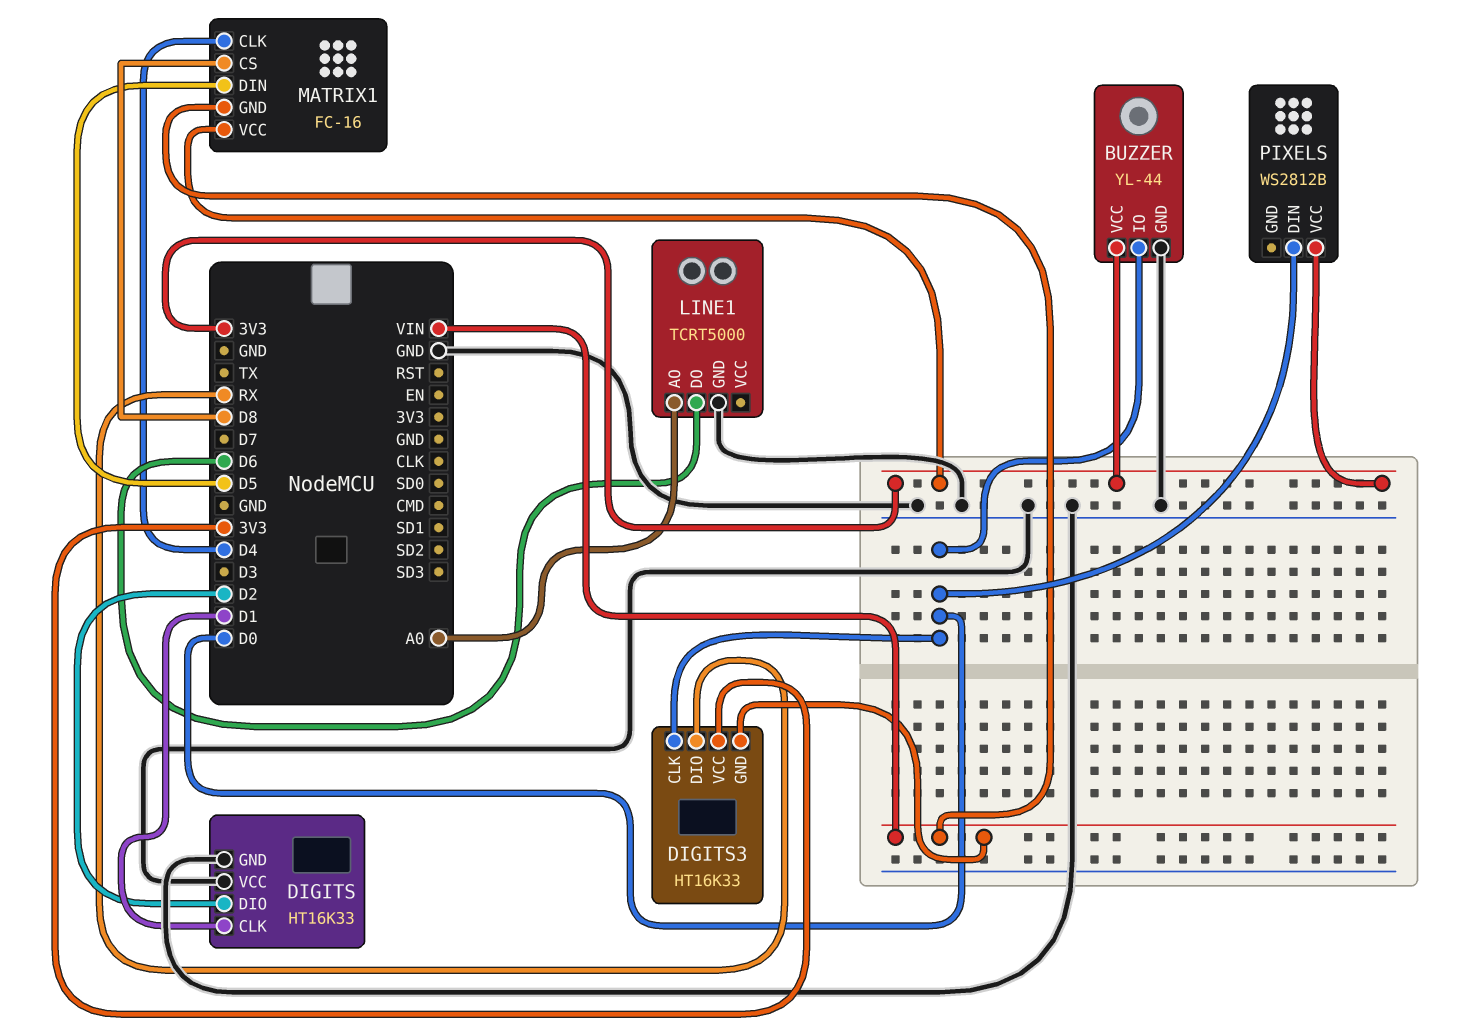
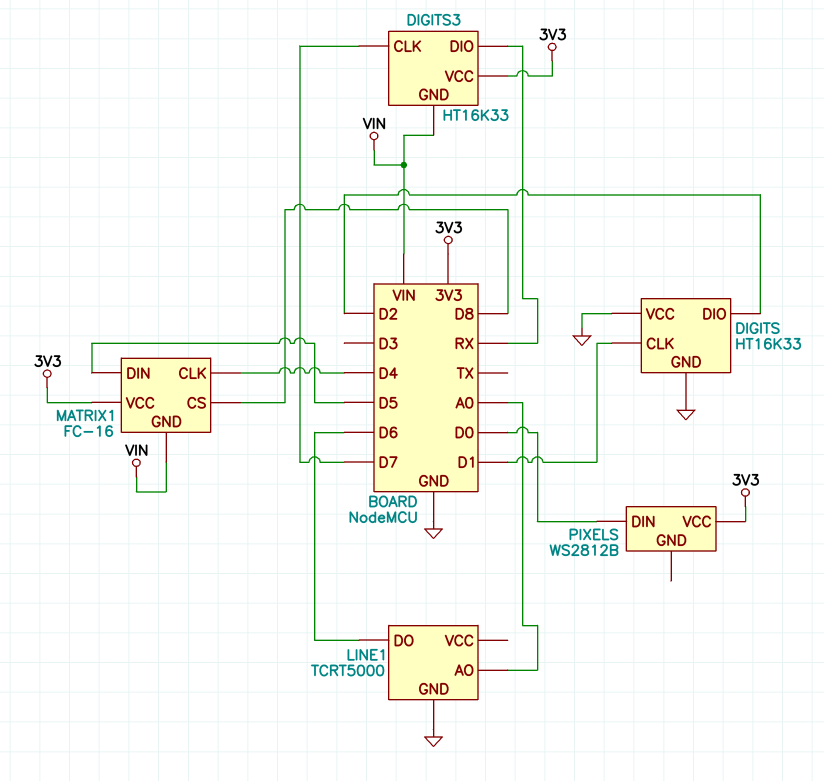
BUZZER: YL-44 -> none
BUZZER pin GND: GND -> none
BUZZER pin IO: D0 -> none
BUZZER pin VCC: 3V3 -> none
DIGITS3 pin CLK: D0 -> D7

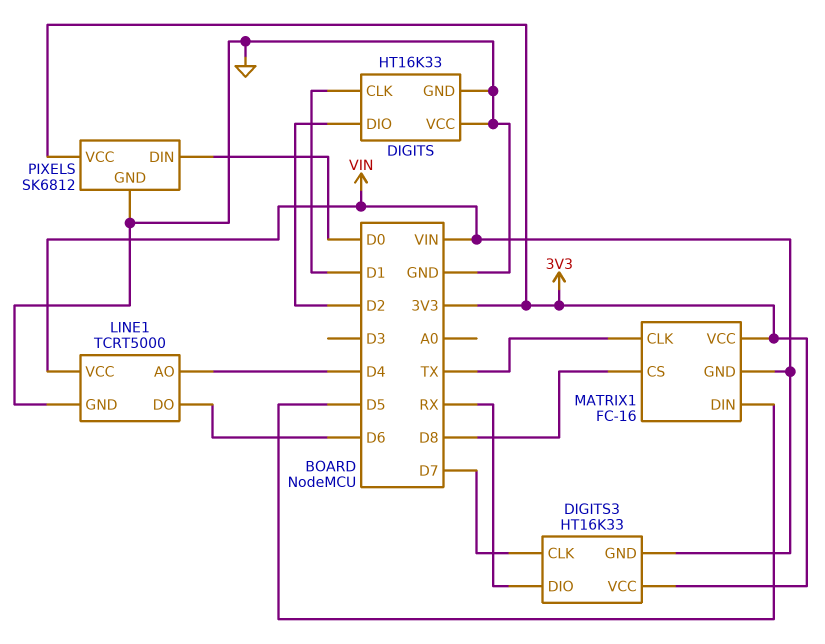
LINE1 pin AO: A0 -> D4
LINE1 pin VCC: none -> VIN
MATRIX1 pin CLK: D4 -> TX
PIXELS: WS2812B -> SK6812
PIXELS pin GND: none -> GND

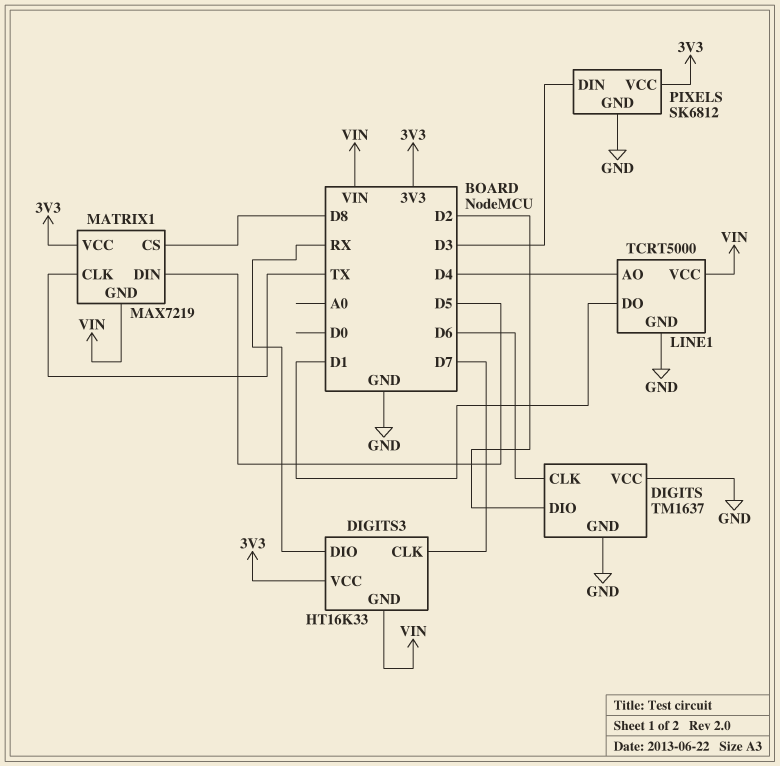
DIGITS: HT16K33 -> TM1637
DIGITS pin CLK: D1 -> D6
LINE1 pin DO: D6 -> D1
MATRIX1: FC-16 -> MAX7219
PIXELS pin DIN: D0 -> D3

